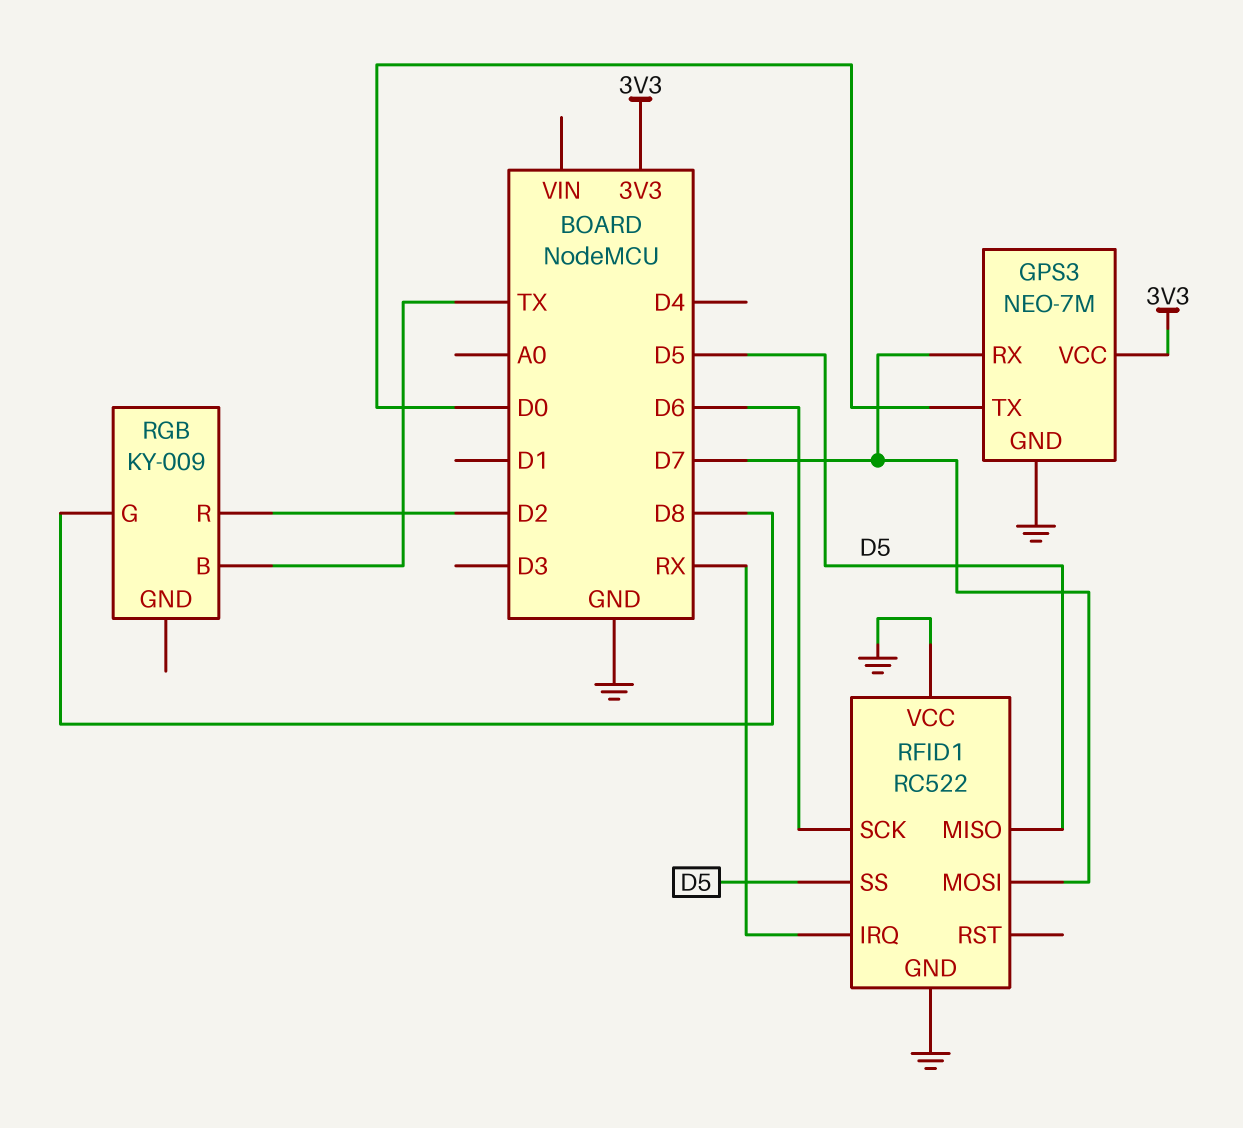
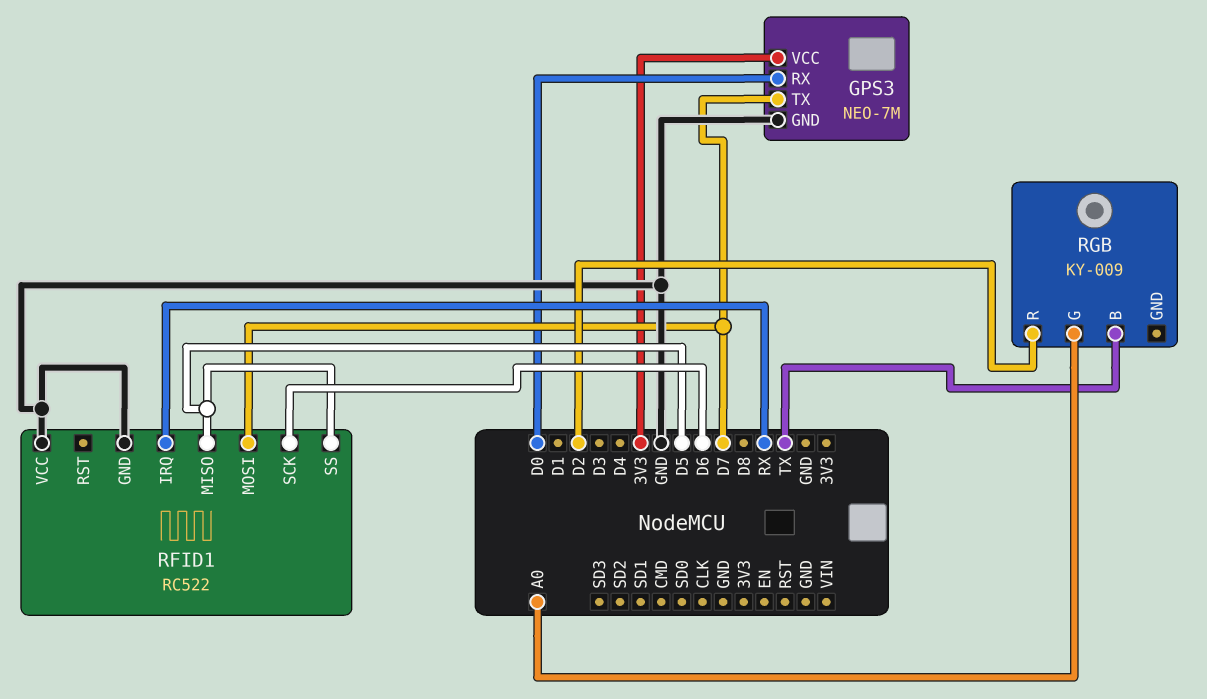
GPS3 pin RX: D7 -> D0
GPS3 pin TX: D0 -> D7
RGB pin G: D8 -> A0

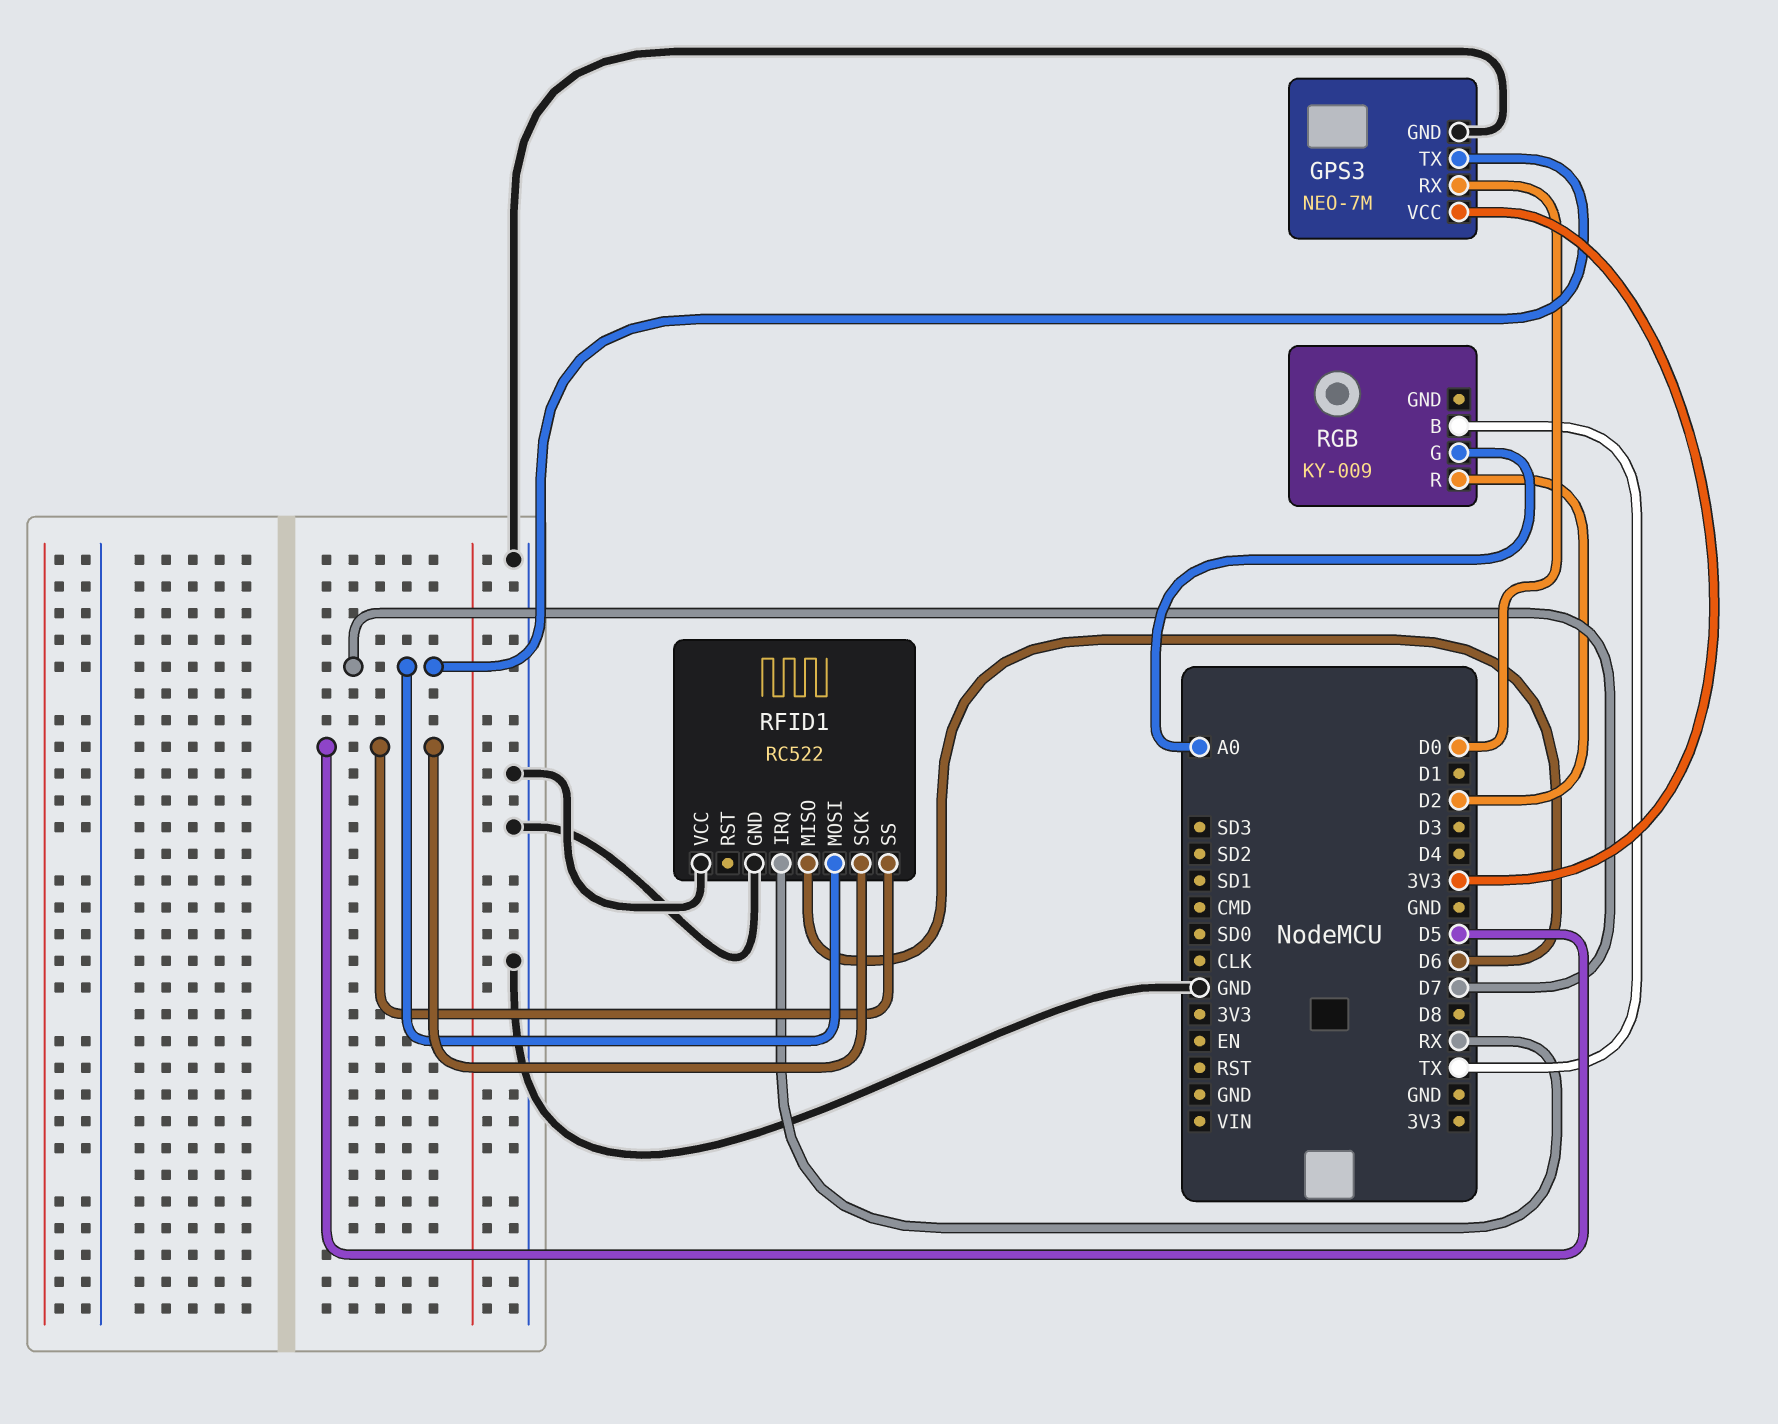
RFID1 pin MISO: D5 -> D6
RFID1 pin SCK: D6 -> D5

